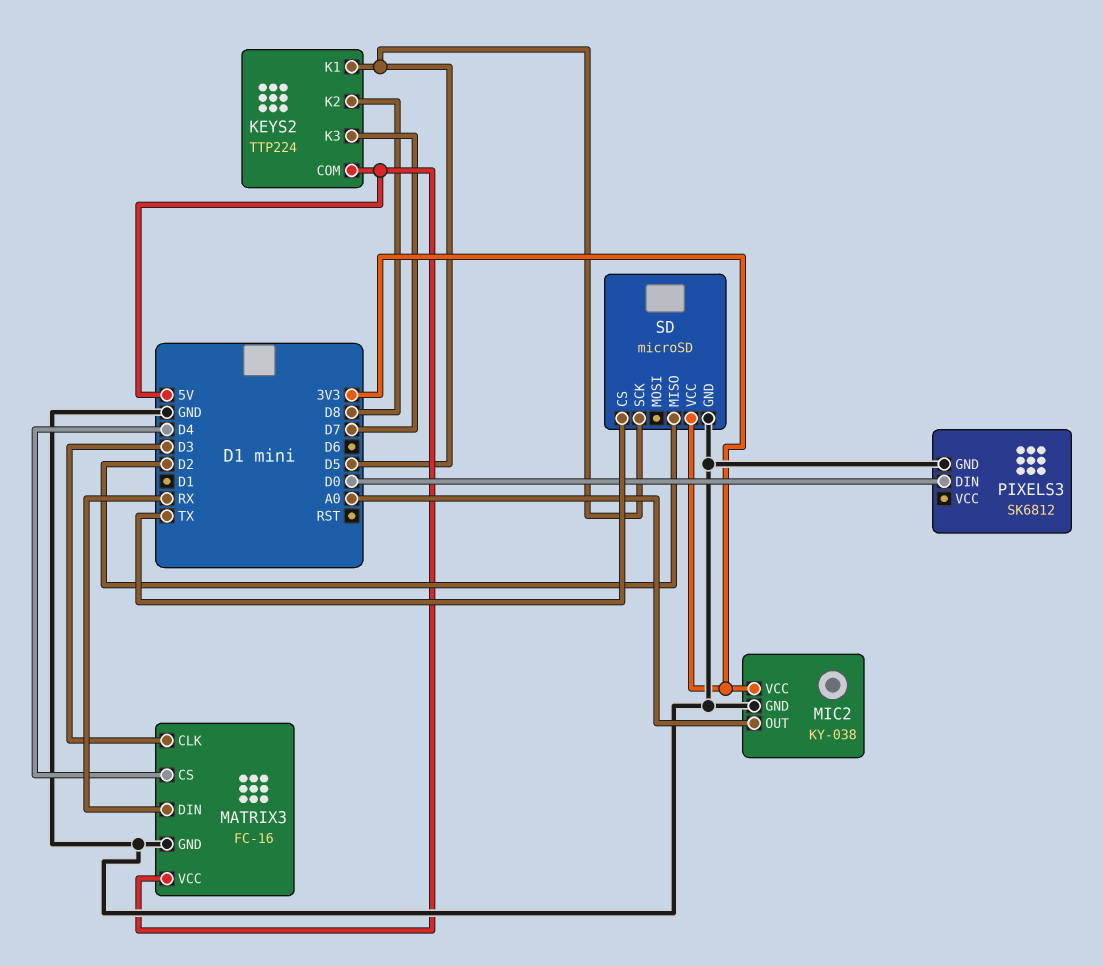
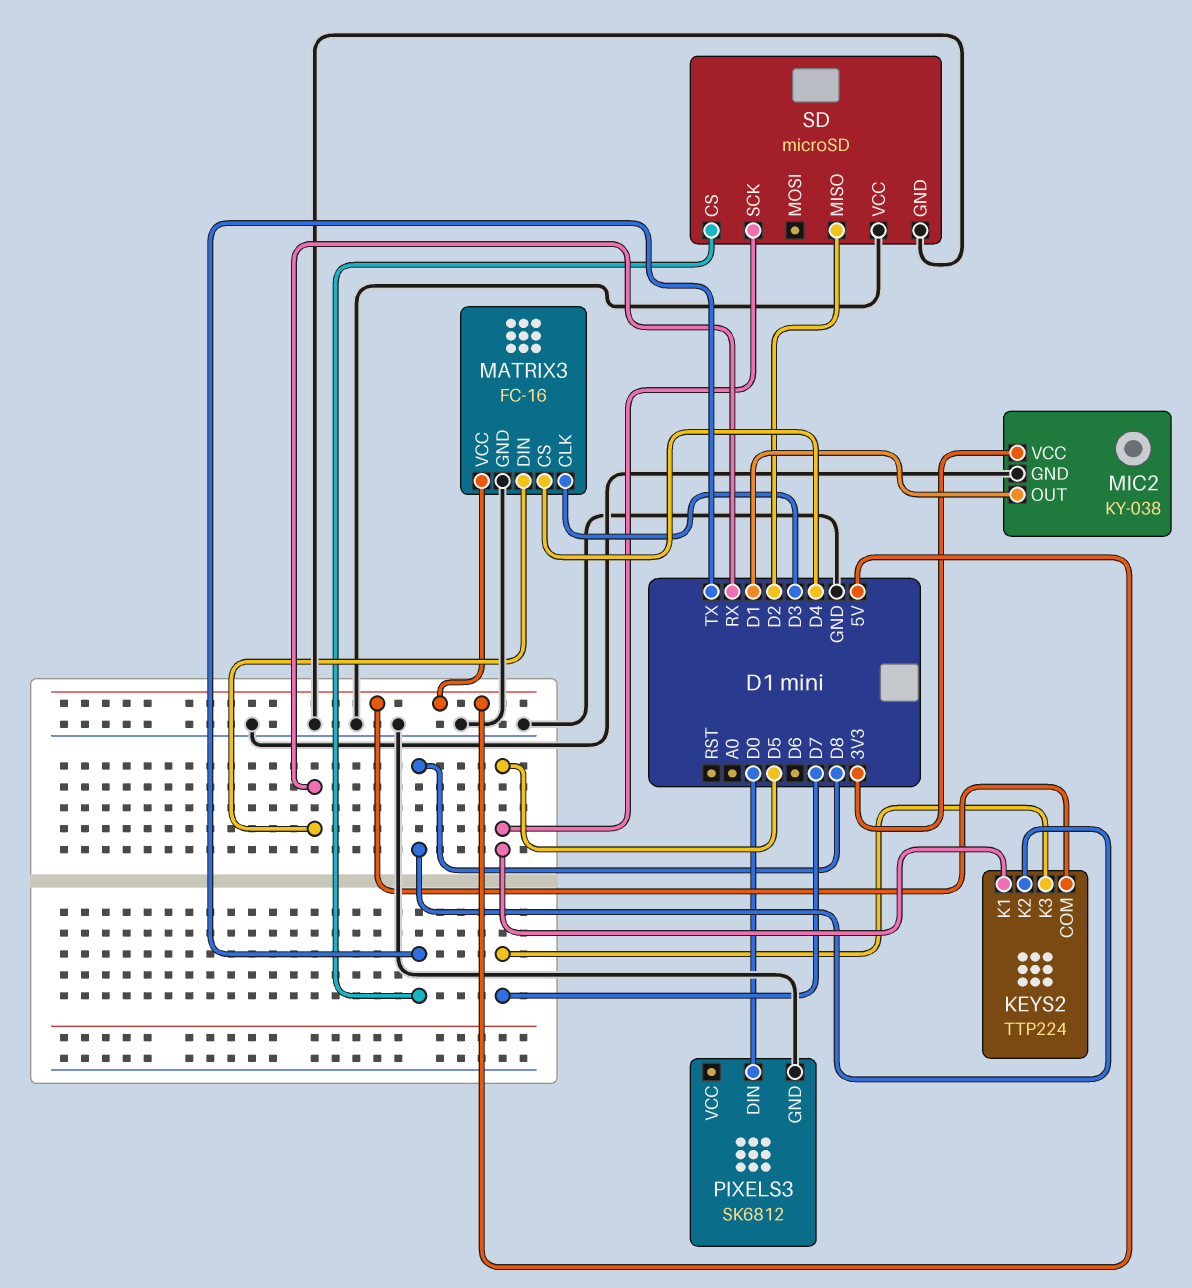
MIC2 pin OUT: A0 -> D1
SD pin VCC: 3V3 -> GND

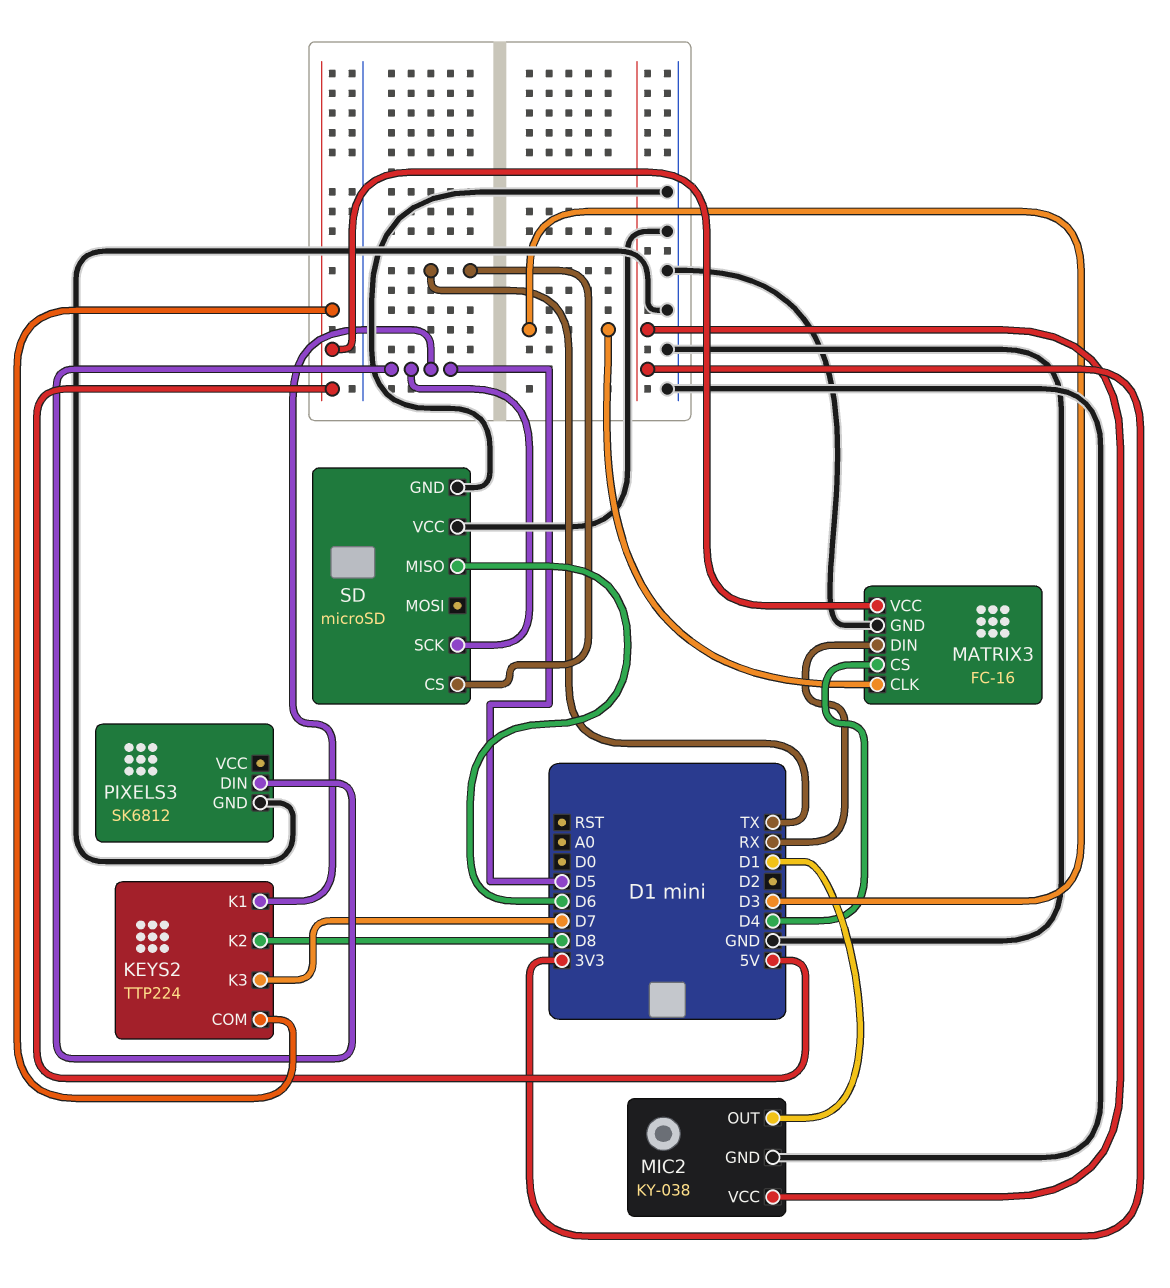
PIXELS3 pin DIN: D0 -> D5
SD pin MISO: D2 -> D6

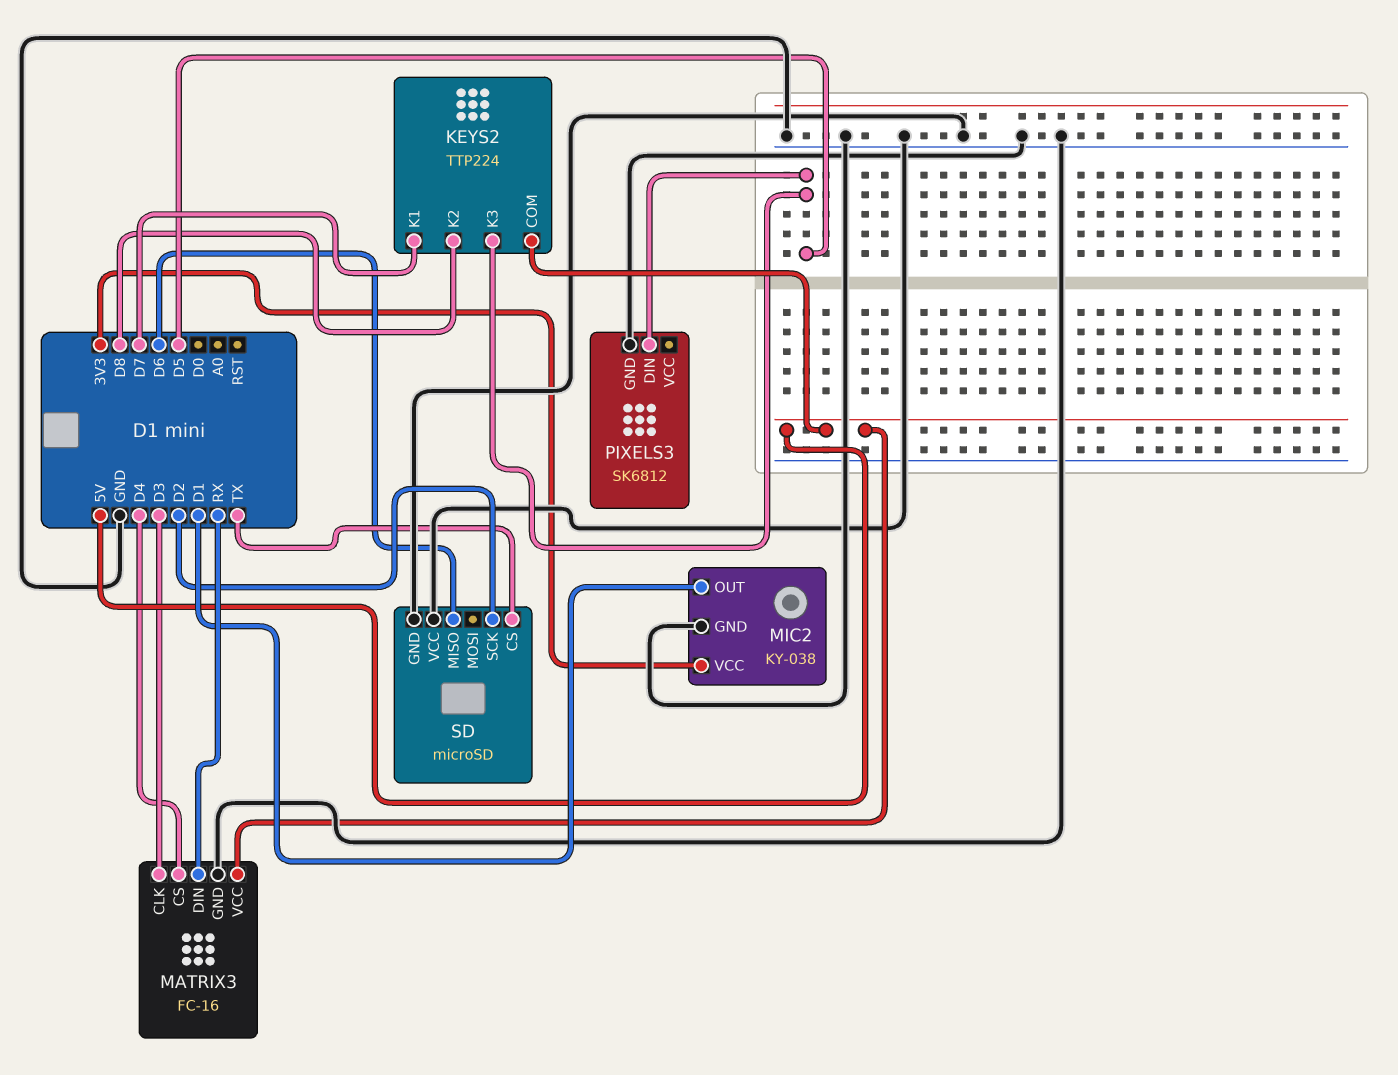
KEYS2 pin K1: D5 -> D7
KEYS2 pin K3: D7 -> D5
SD pin SCK: D5 -> D2

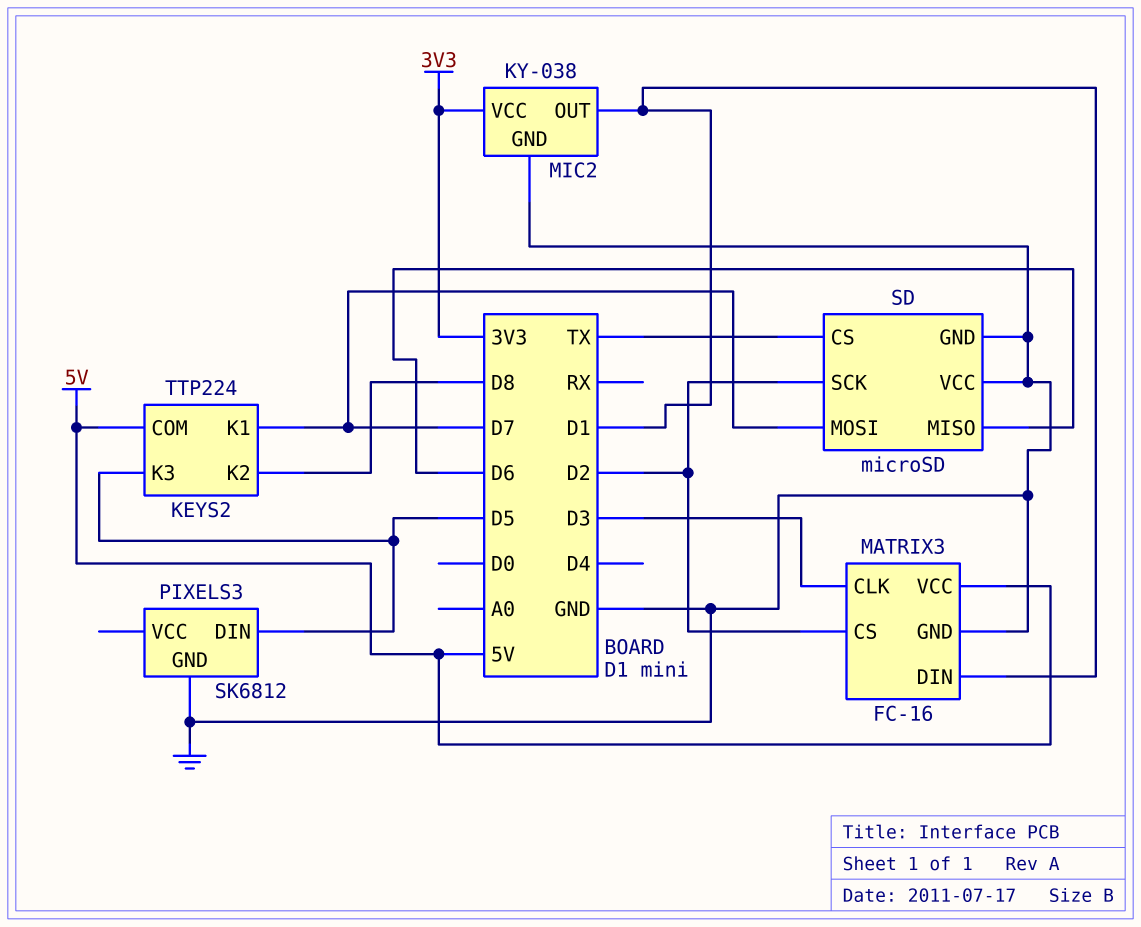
MATRIX3 pin CS: D4 -> D2
MATRIX3 pin DIN: RX -> D1
SD pin MOSI: none -> D7

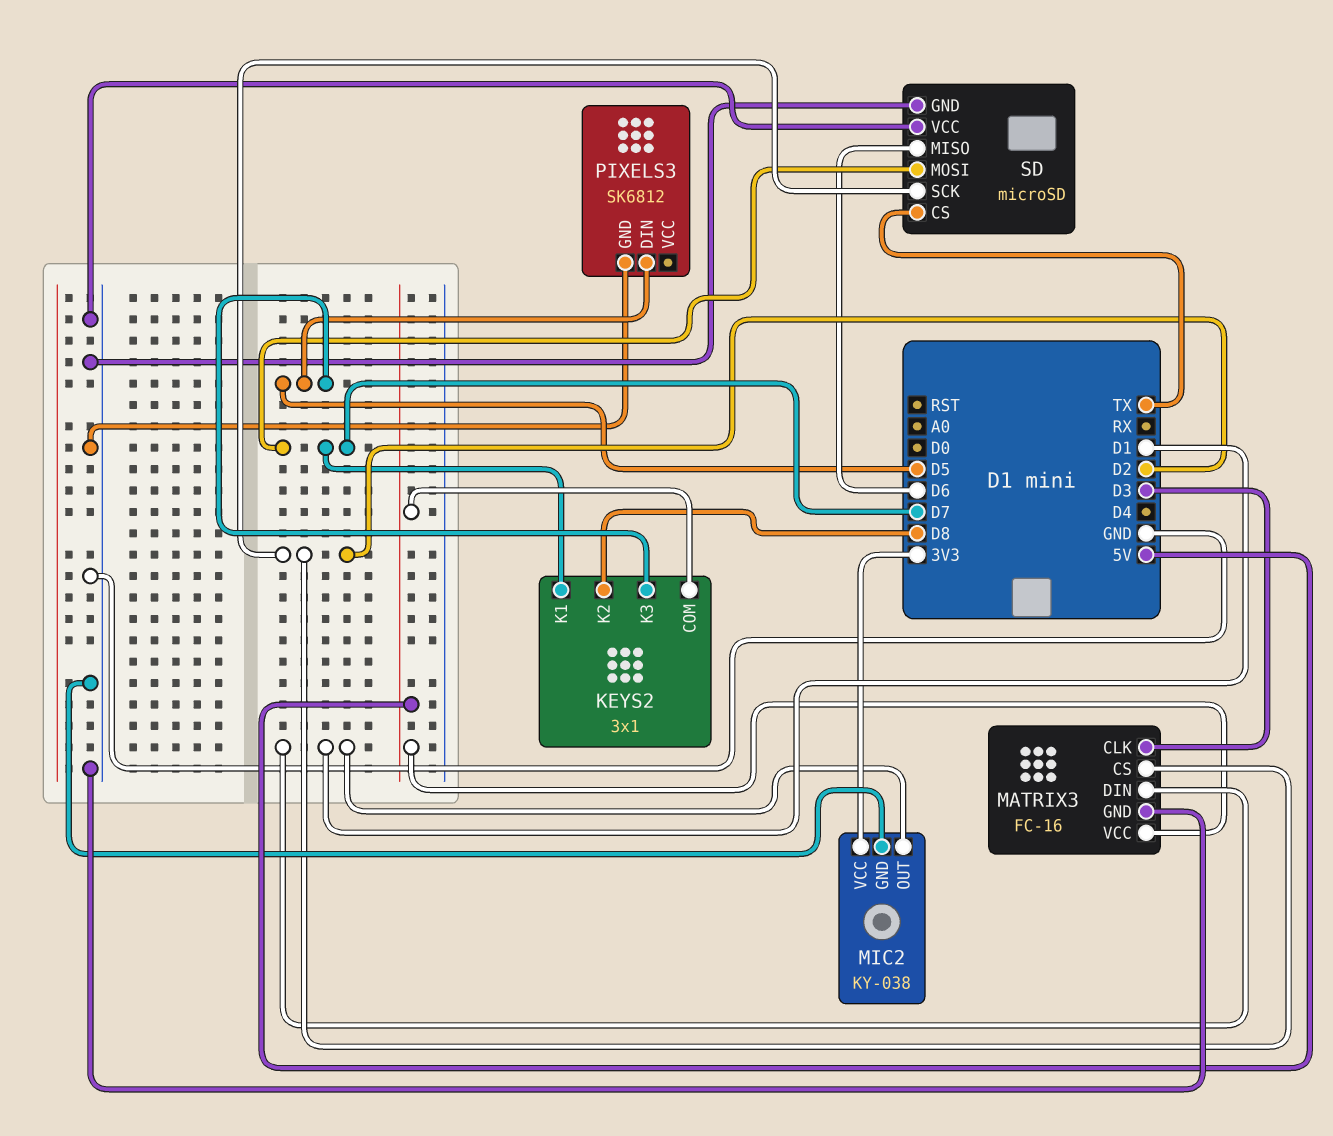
KEYS2: TTP224 -> 3x1

